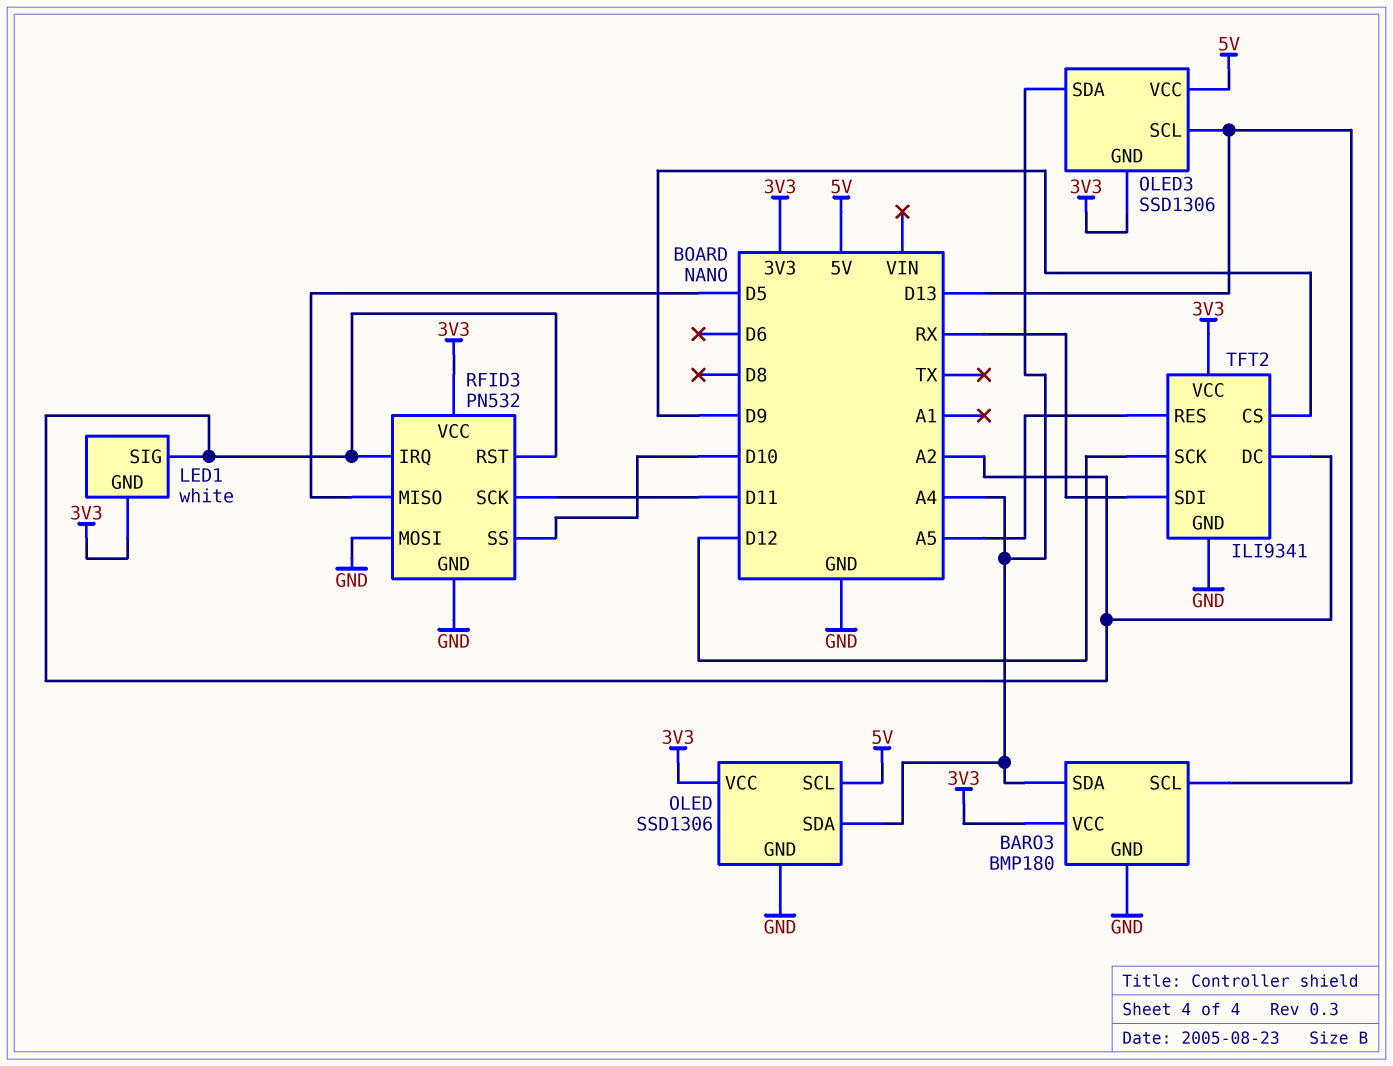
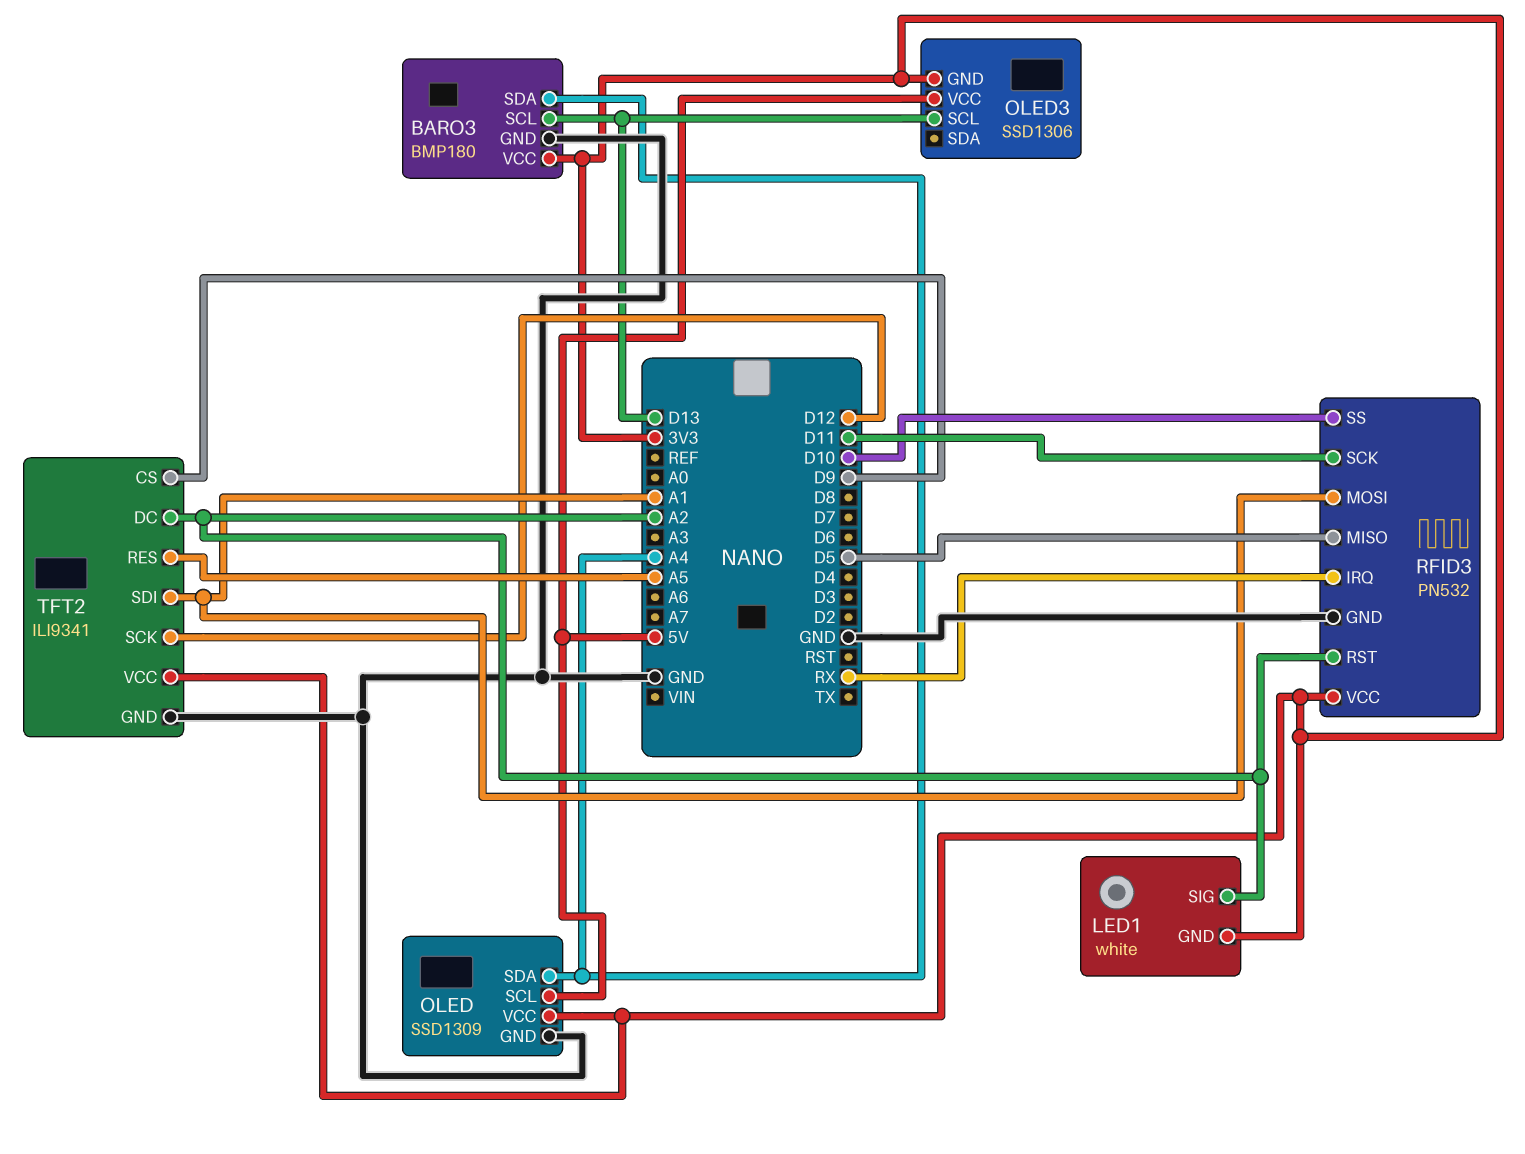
OLED: SSD1306 -> SSD1309
OLED3 pin SDA: A4 -> none
RFID3 pin IRQ: A2 -> RX
RFID3 pin MOSI: GND -> A1
TFT2 pin SDI: RX -> A1

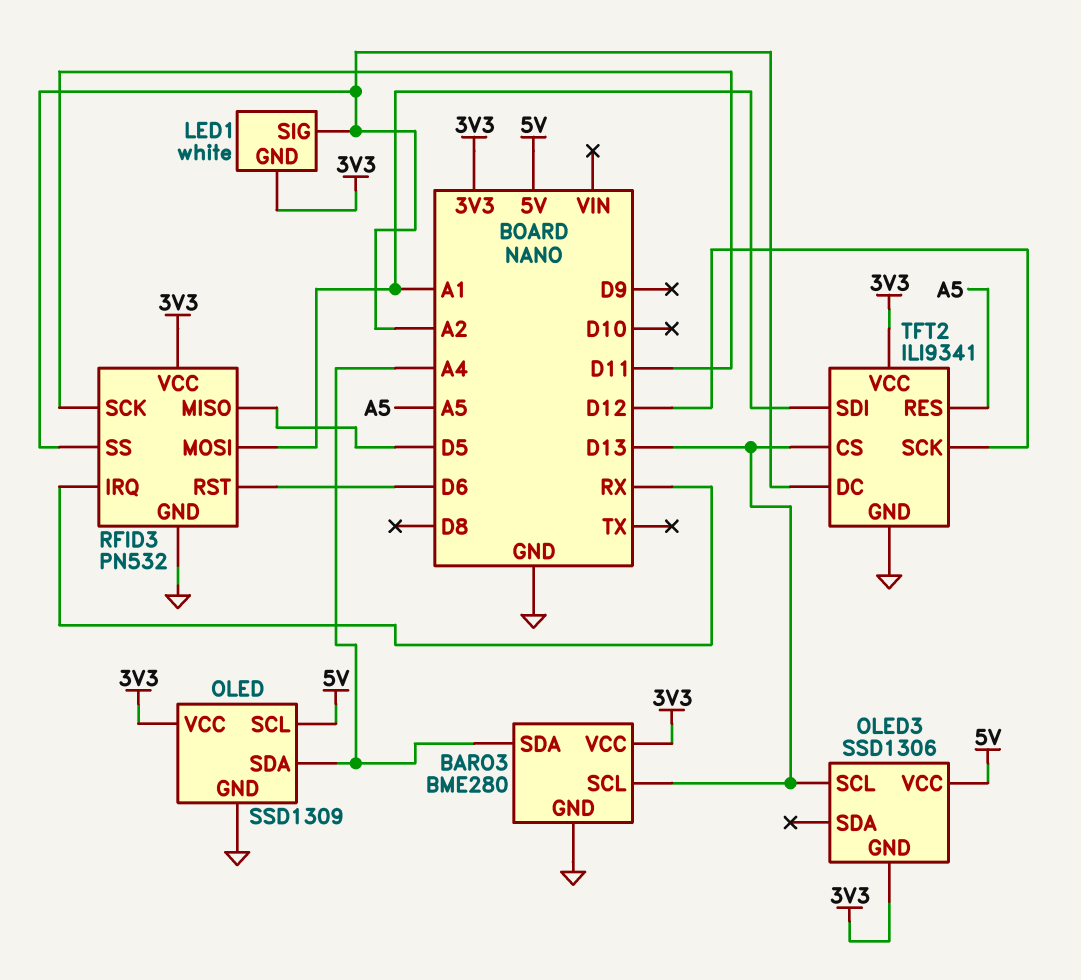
BARO3: BMP180 -> BME280
RFID3 pin RST: A2 -> D6
RFID3 pin SS: D10 -> A2
TFT2 pin CS: D9 -> D13

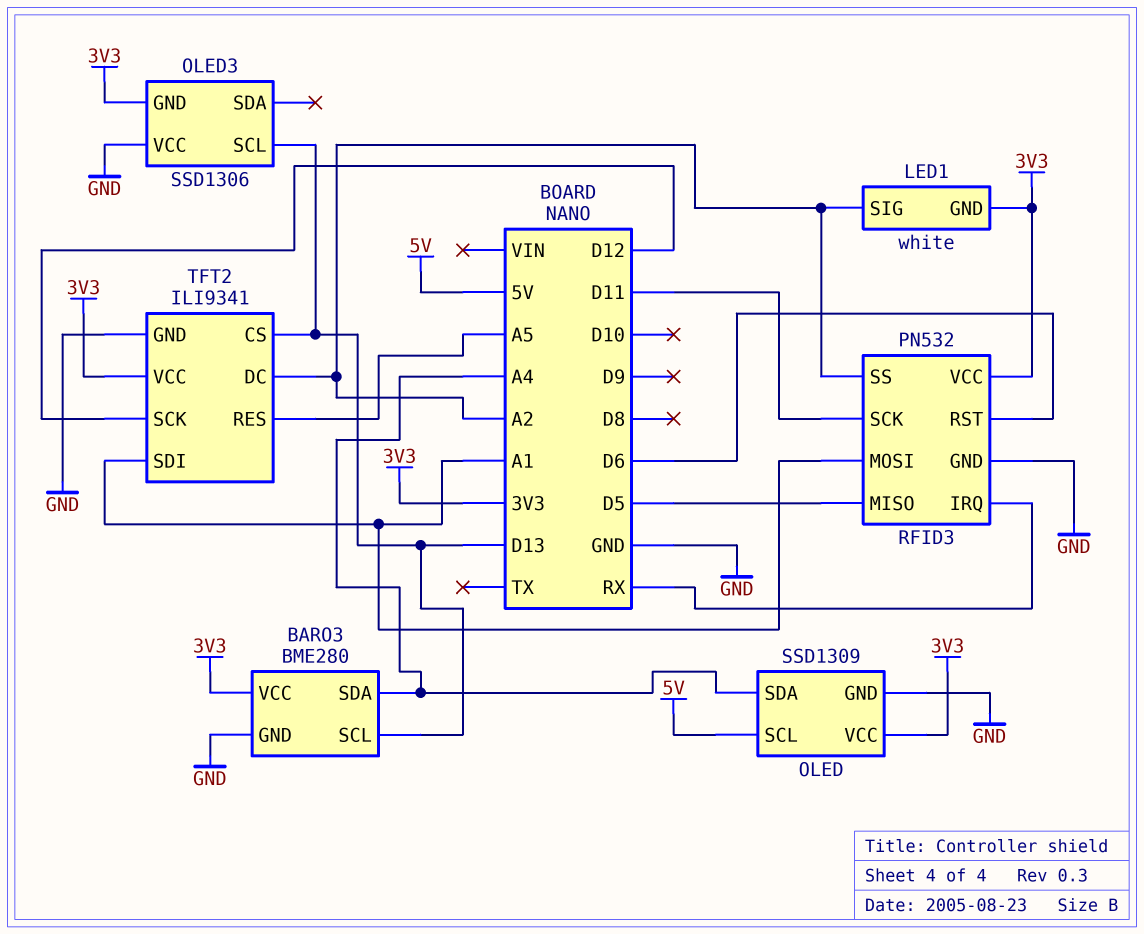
OLED3 pin VCC: 5V -> GND

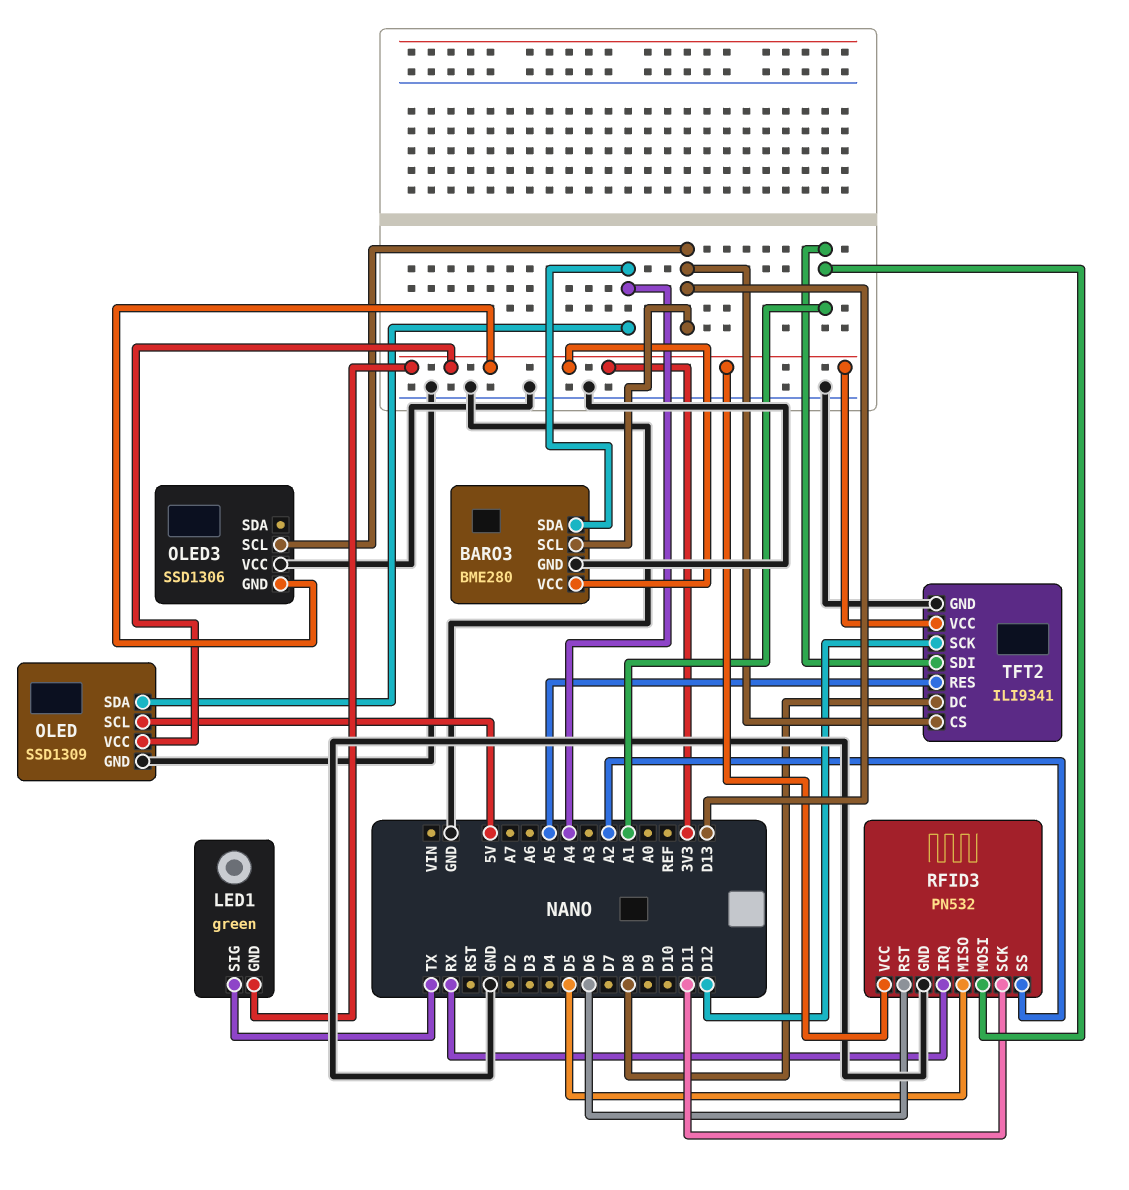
LED1: white -> green
LED1 pin SIG: A2 -> TX
TFT2 pin DC: A2 -> D8

